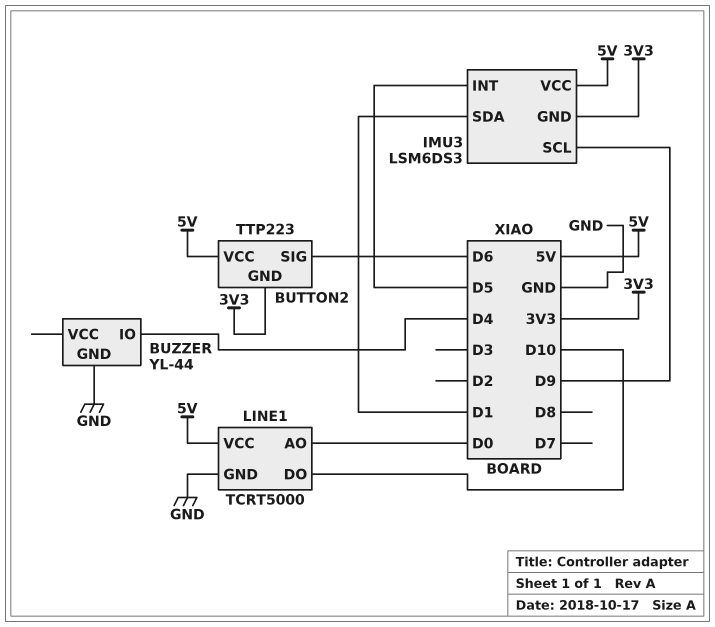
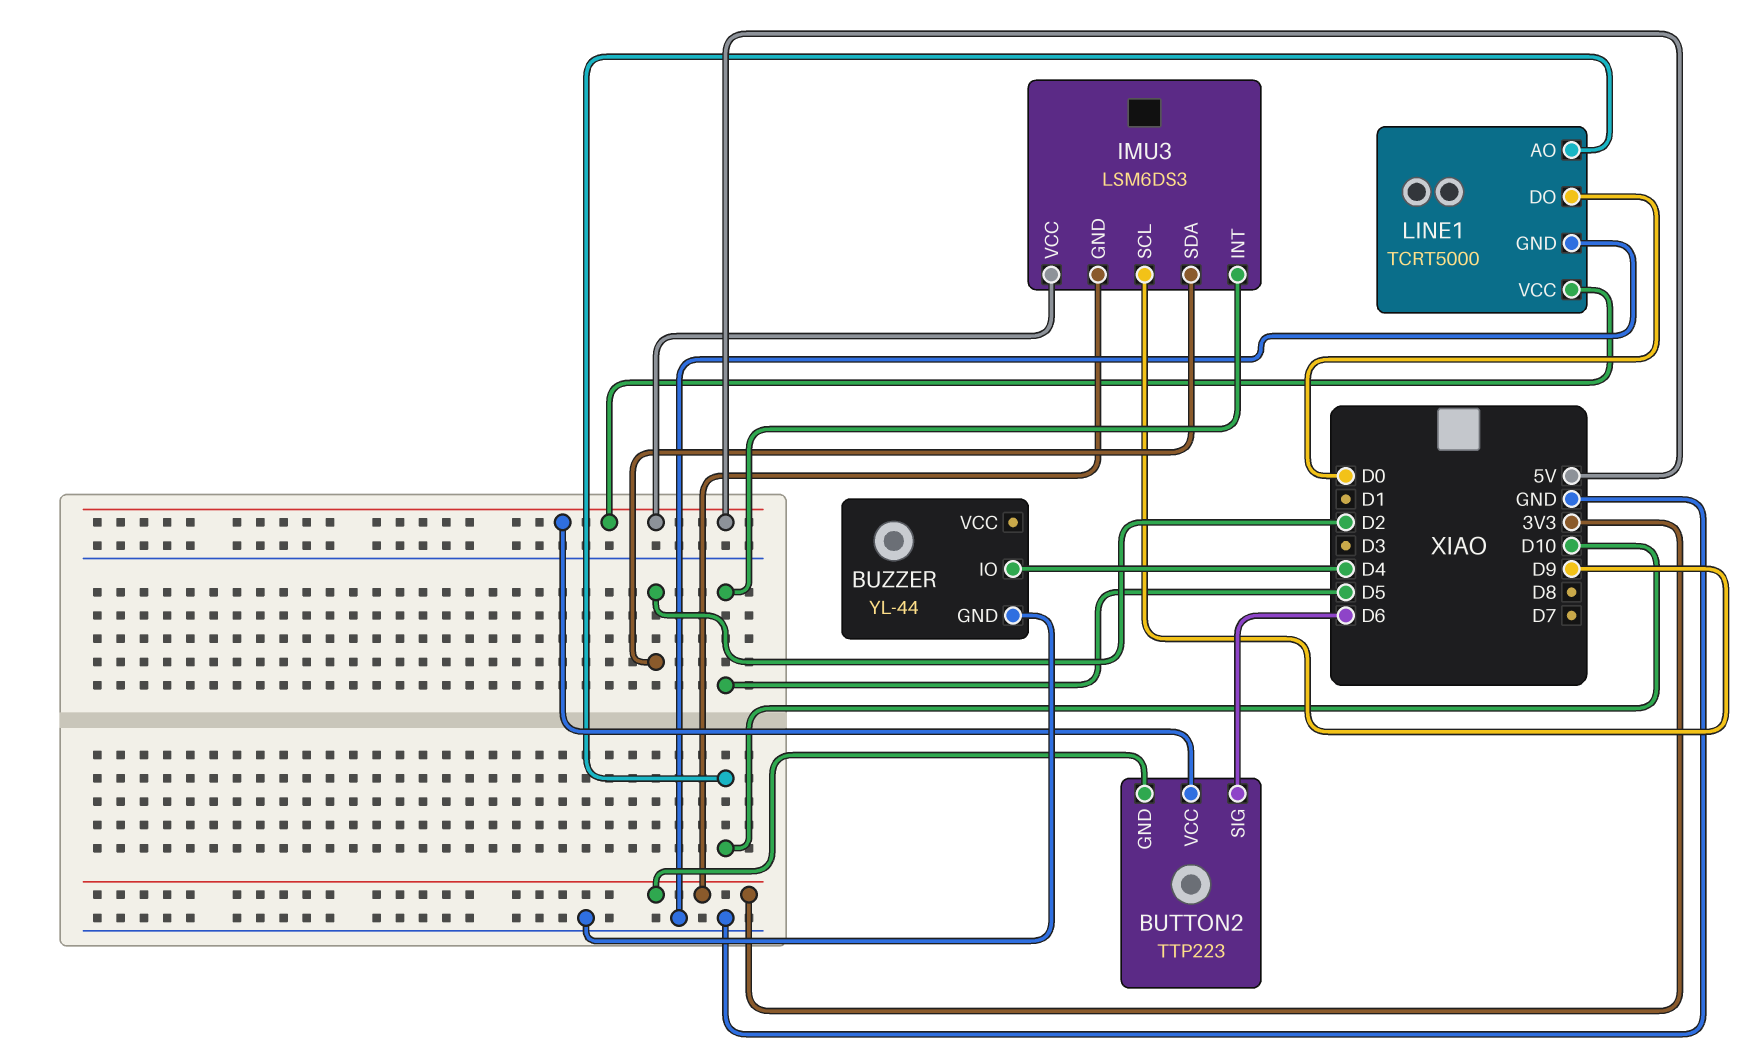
IMU3 pin SDA: D1 -> D2
LINE1 pin AO: D0 -> D10
LINE1 pin DO: D10 -> D0

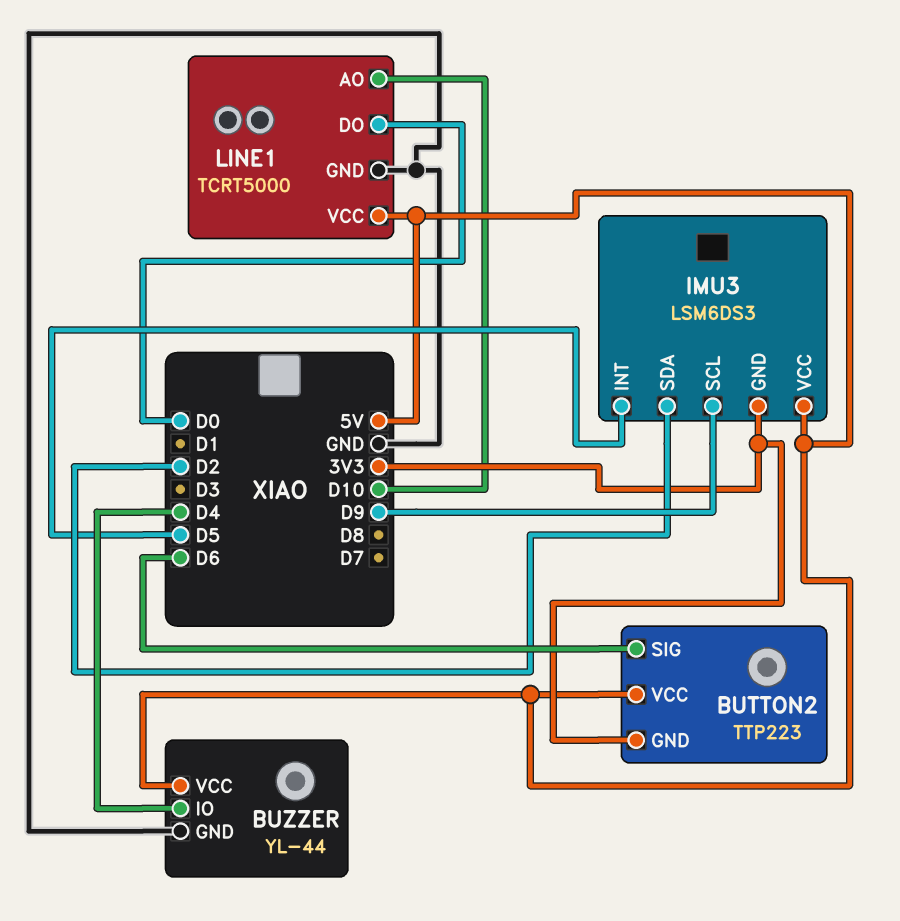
BUZZER pin VCC: none -> 5V

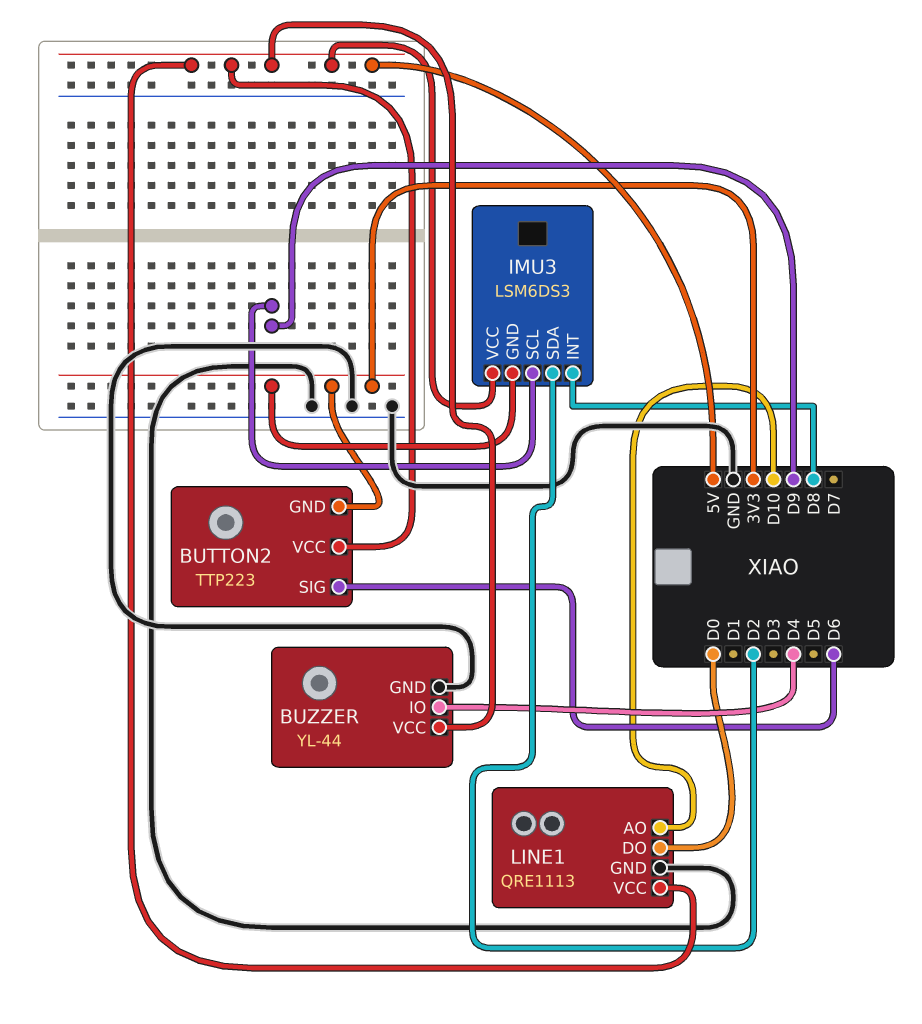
IMU3 pin INT: D5 -> D8
LINE1: TCRT5000 -> QRE1113

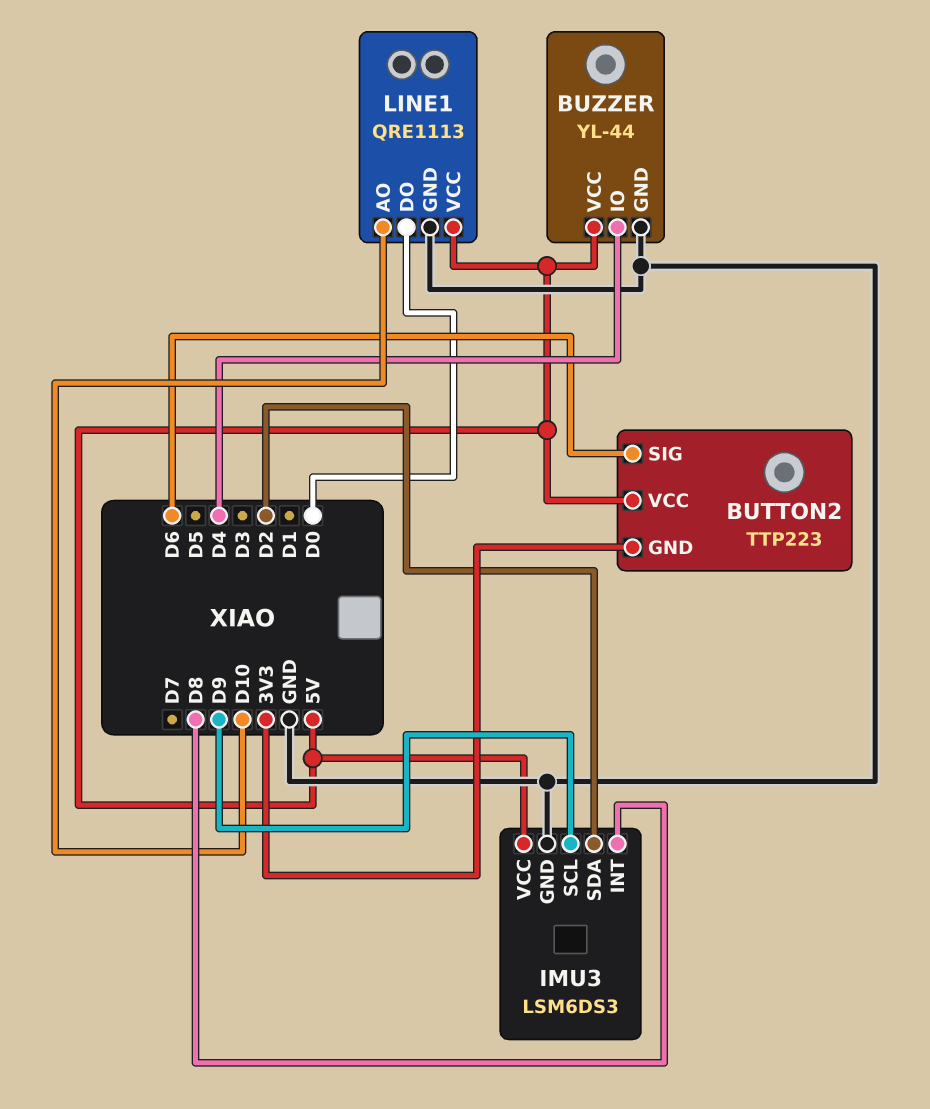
IMU3 pin GND: 3V3 -> GND

